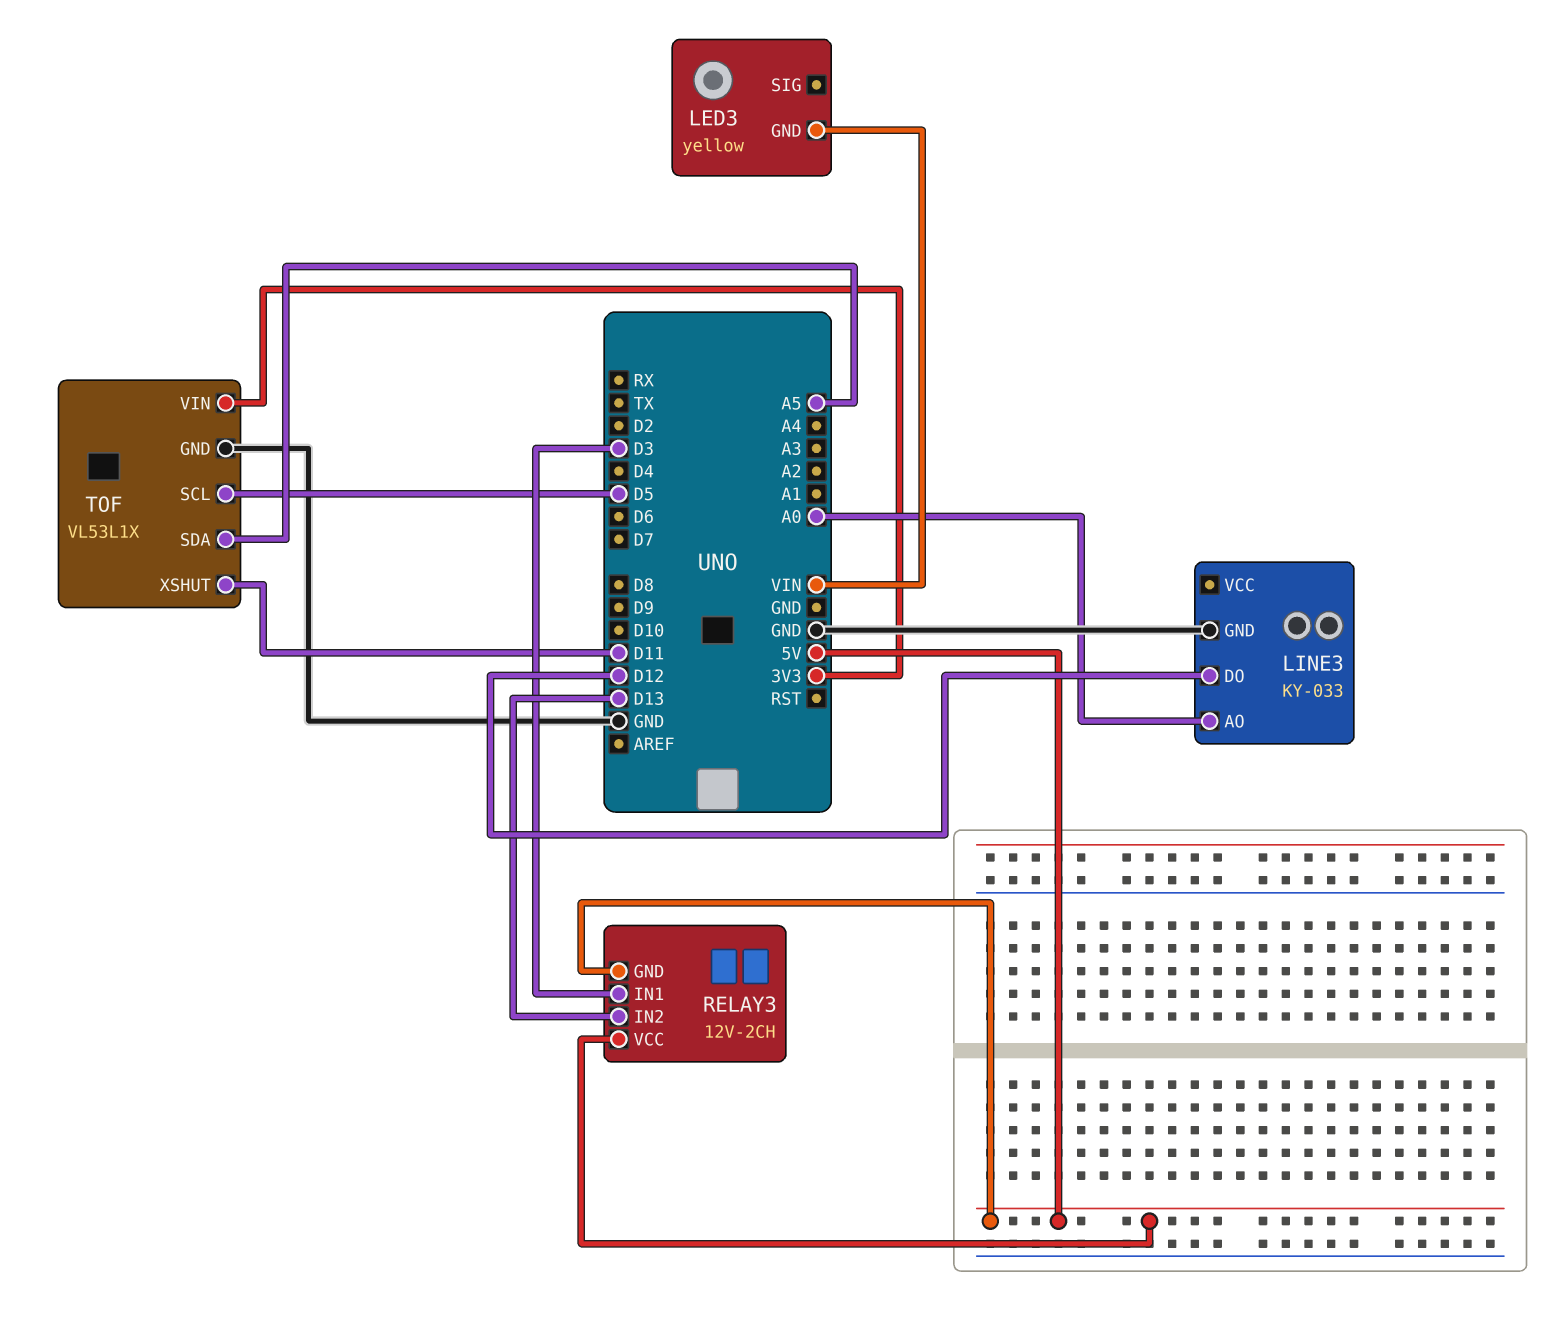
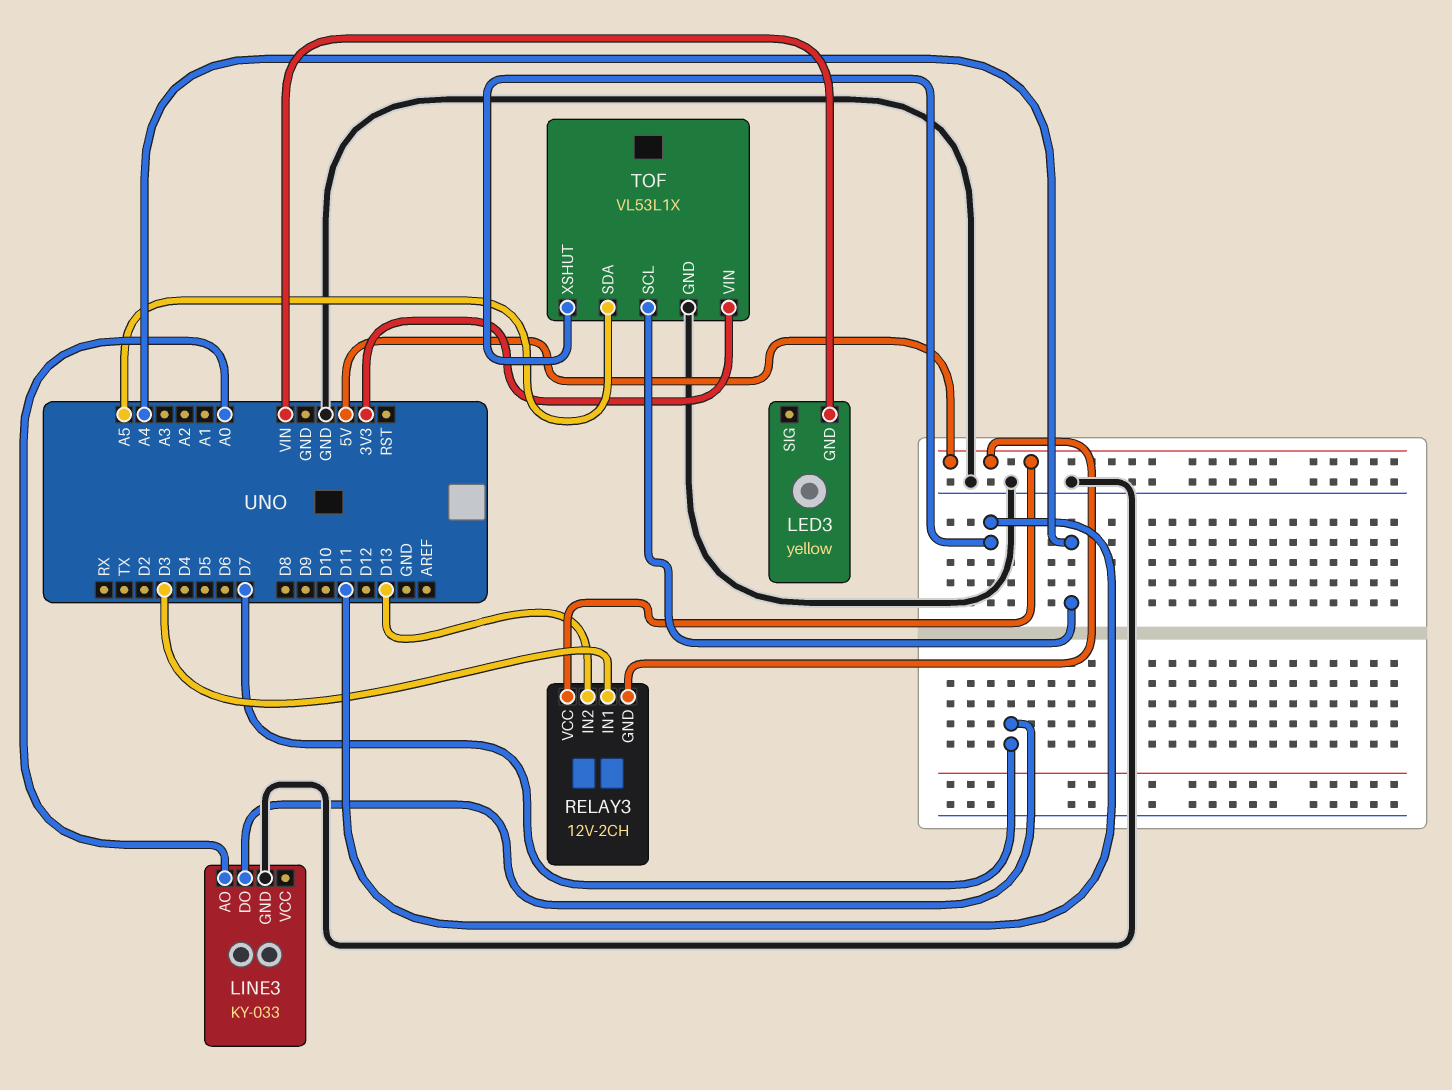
LINE3 pin DO: D12 -> D7
TOF pin SCL: D5 -> A4

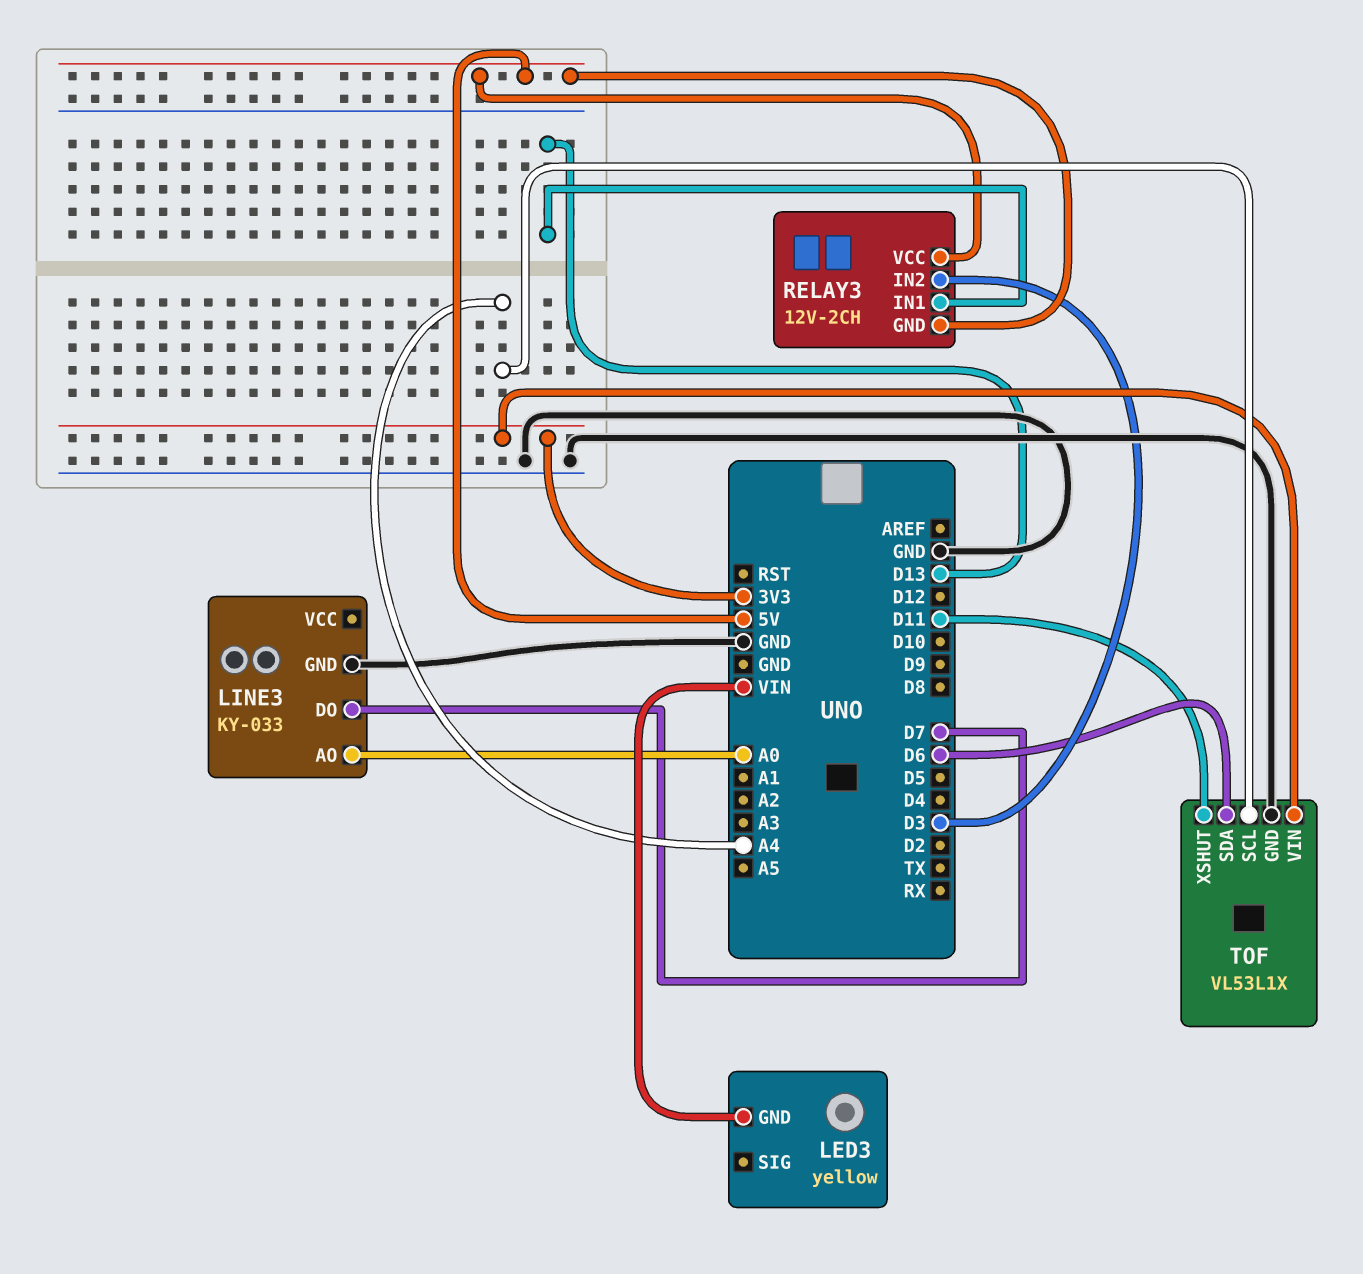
RELAY3 pin IN1: D3 -> D13
RELAY3 pin IN2: D13 -> D3
TOF pin SDA: A5 -> D6

